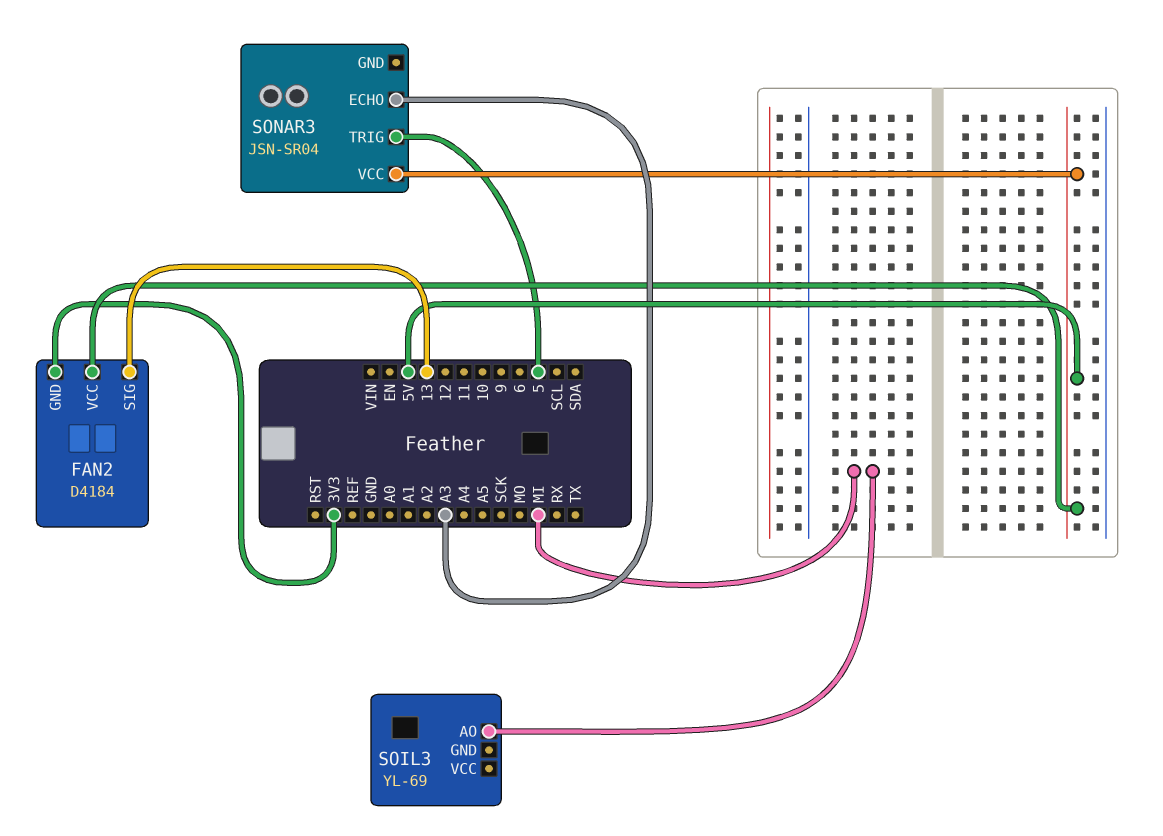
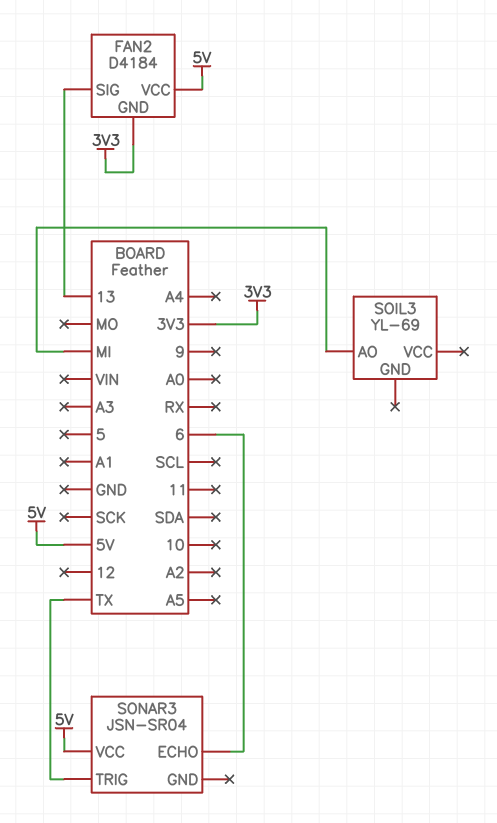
SONAR3 pin ECHO: A3 -> 6
SONAR3 pin TRIG: 5 -> TX

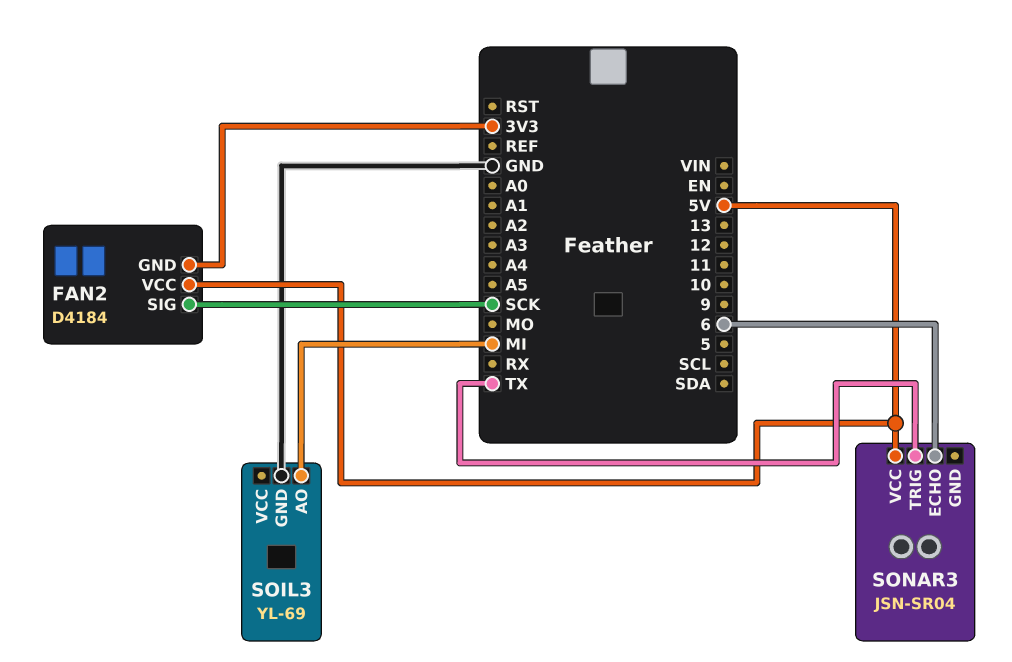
FAN2 pin SIG: 13 -> SCK
SOIL3 pin GND: none -> GND

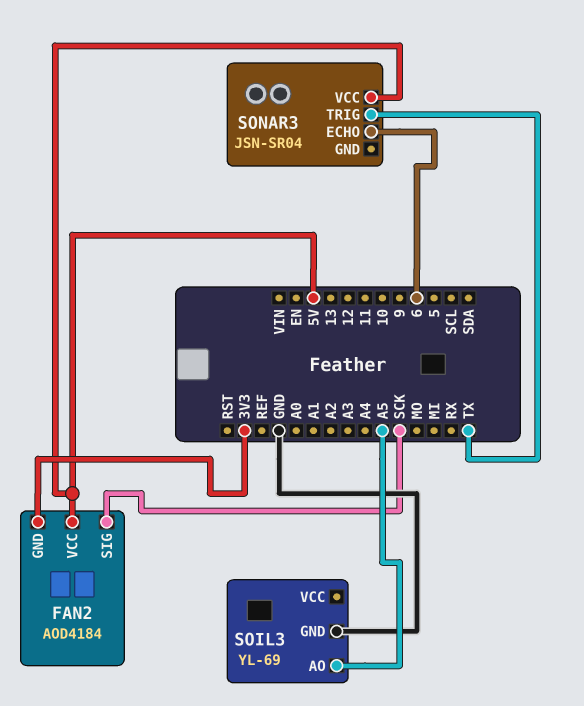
FAN2: D4184 -> AOD4184
SOIL3 pin AO: MI -> A5

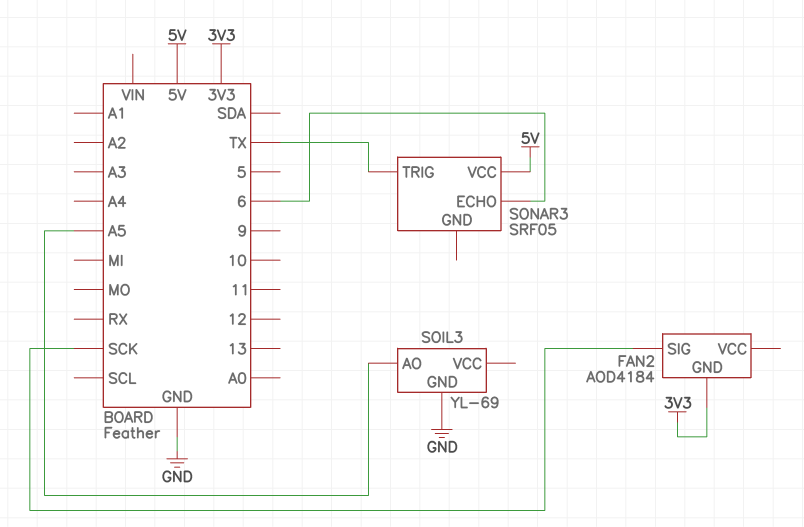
FAN2 pin VCC: 5V -> none
SONAR3: JSN-SR04 -> SRF05

